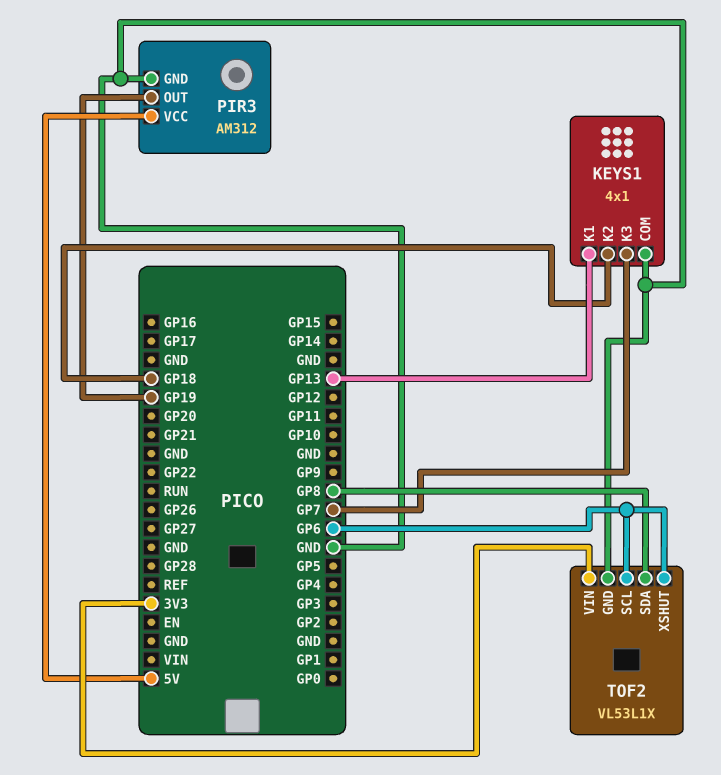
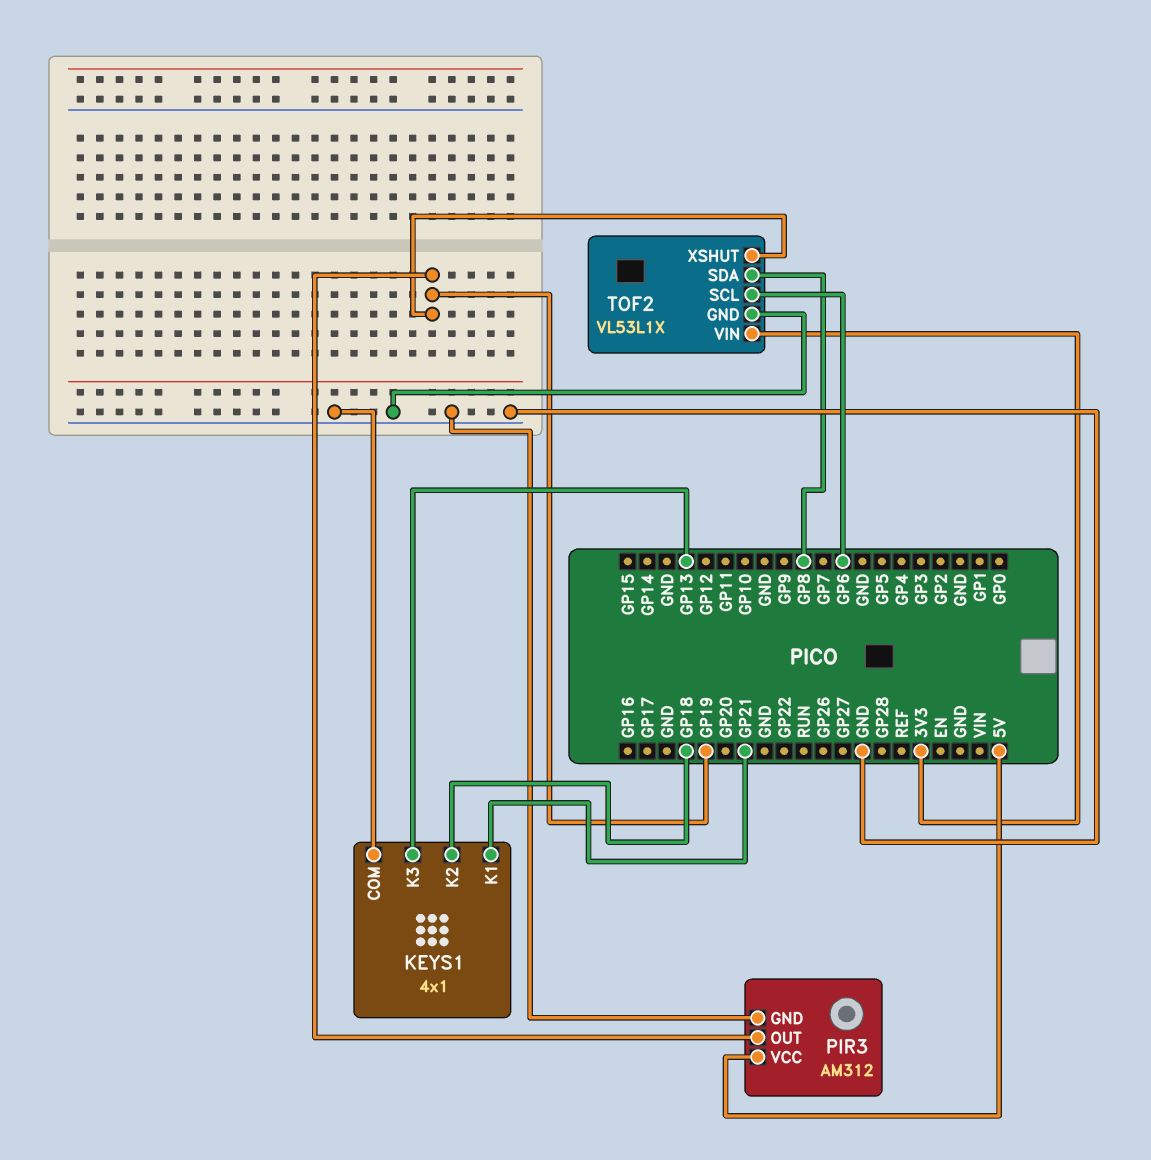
KEYS1 pin K1: GP13 -> GP21
KEYS1 pin K3: GP7 -> GP13
TOF2 pin XSHUT: GP6 -> GP19

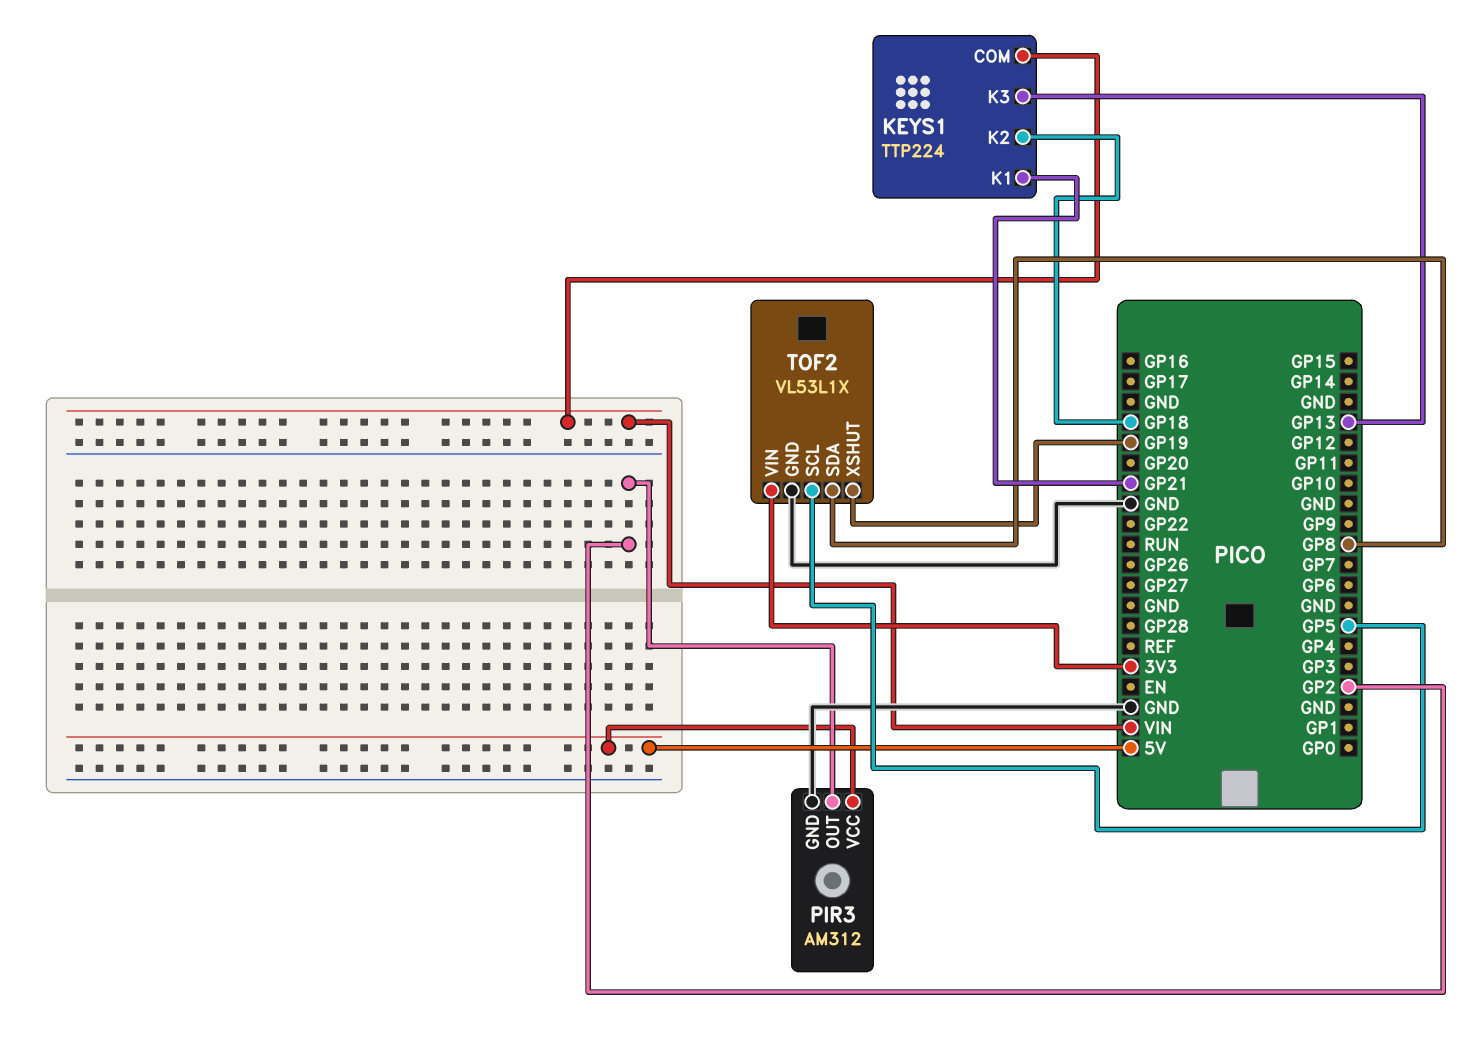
KEYS1: 4x1 -> TTP224
KEYS1 pin COM: GND -> VIN
PIR3 pin OUT: GP19 -> GP2
TOF2 pin SCL: GP6 -> GP5

